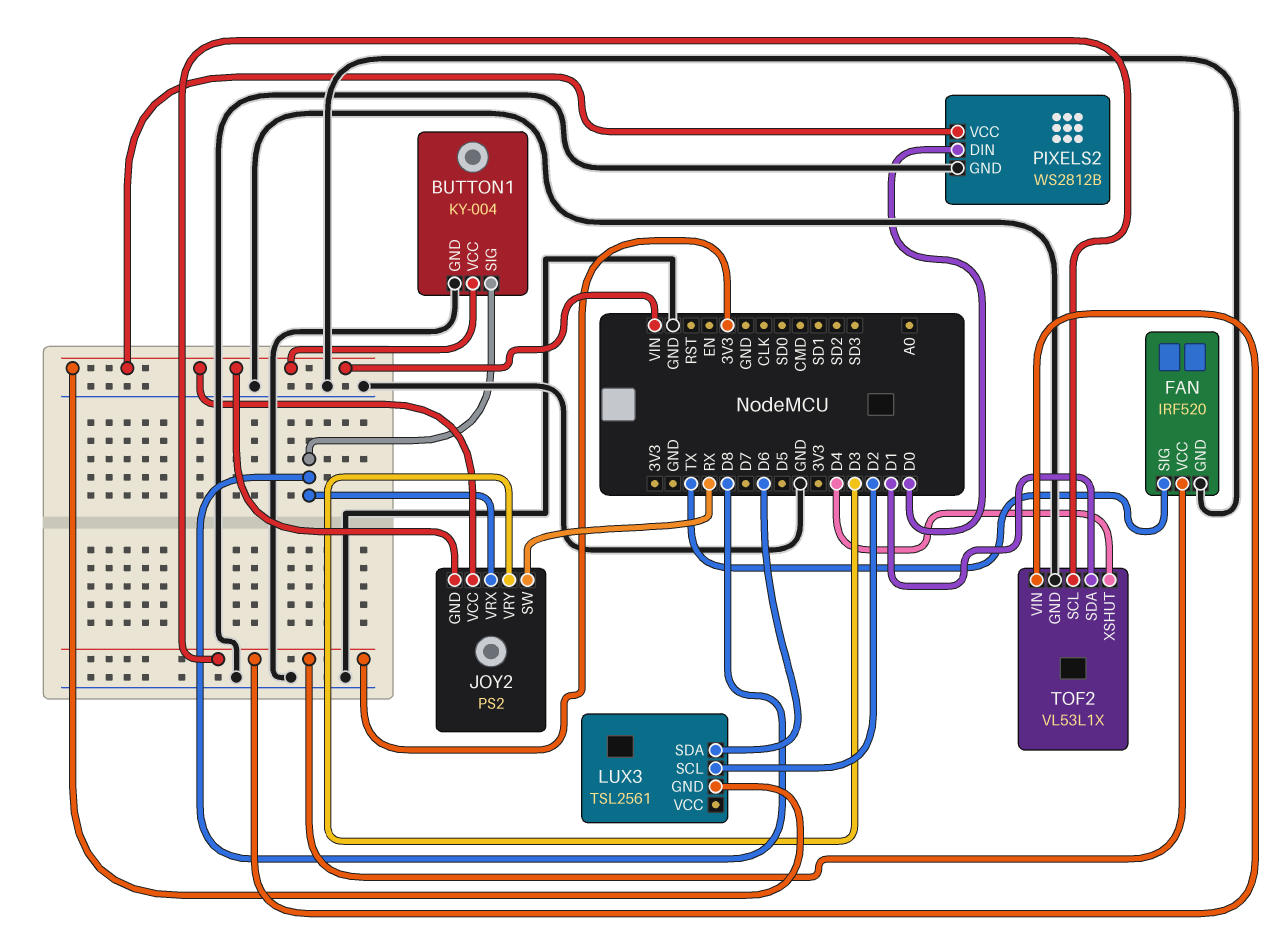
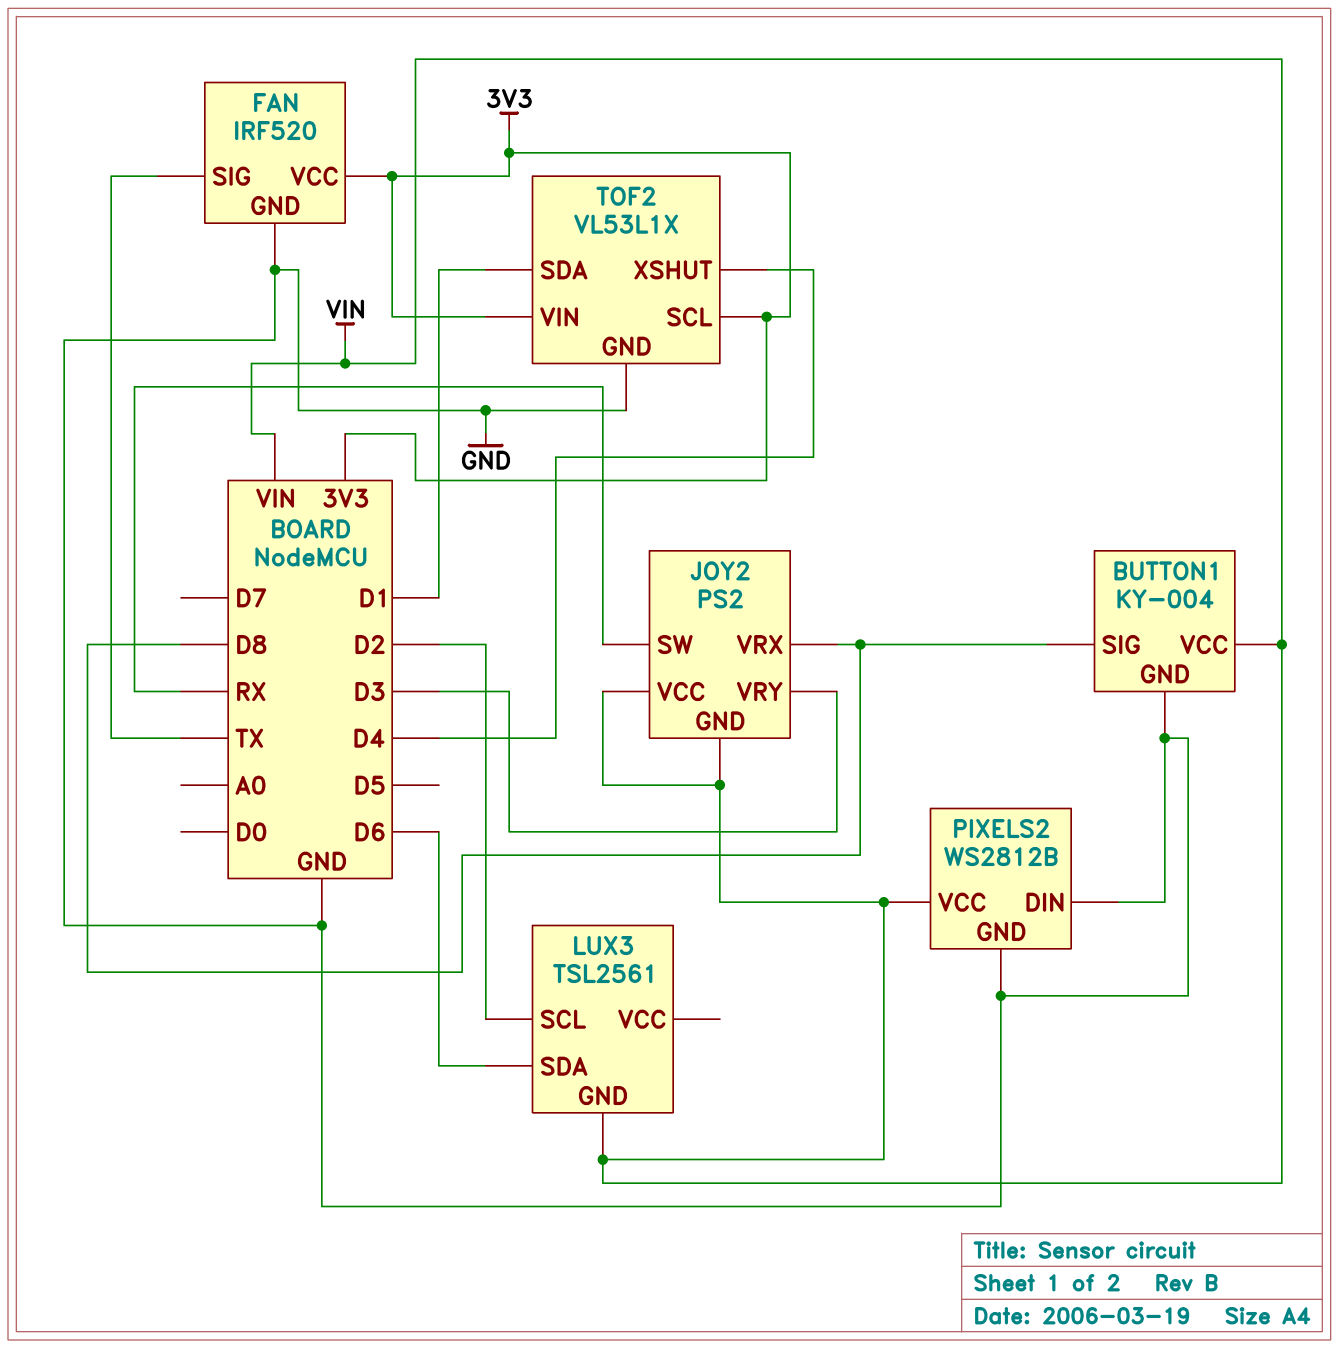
PIXELS2 pin DIN: D0 -> GND

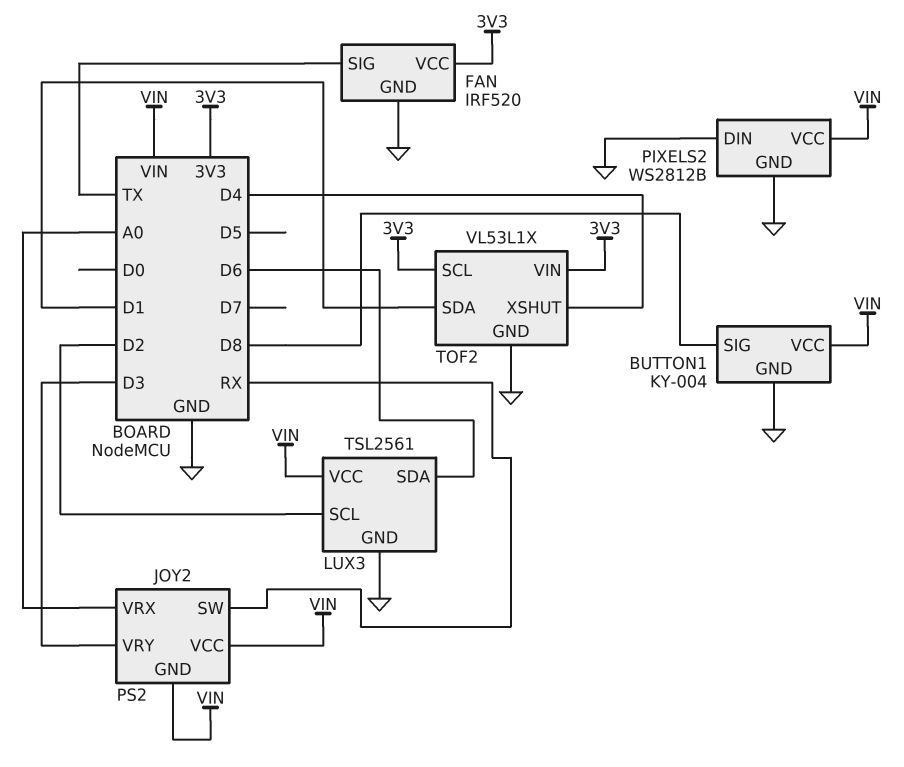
JOY2 pin VRX: D8 -> A0
LUX3 pin GND: VIN -> GND
LUX3 pin VCC: none -> VIN

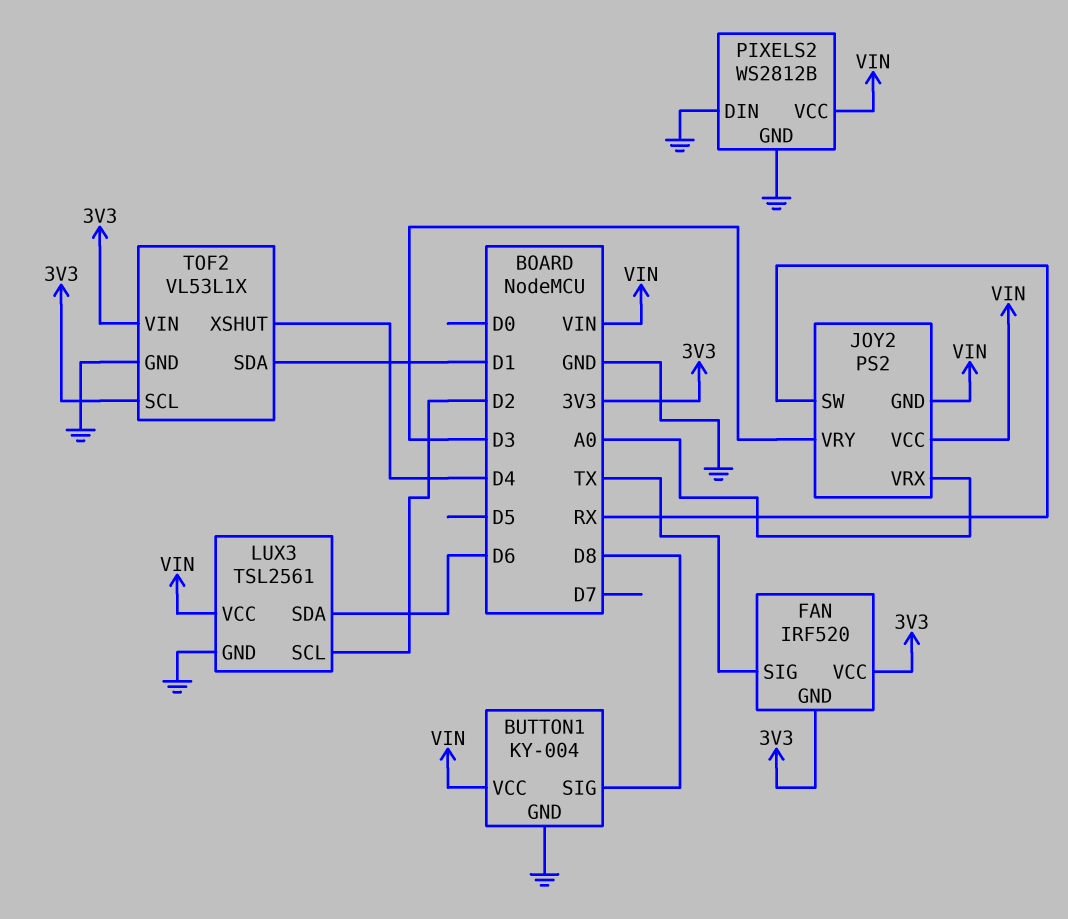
FAN pin GND: GND -> 3V3

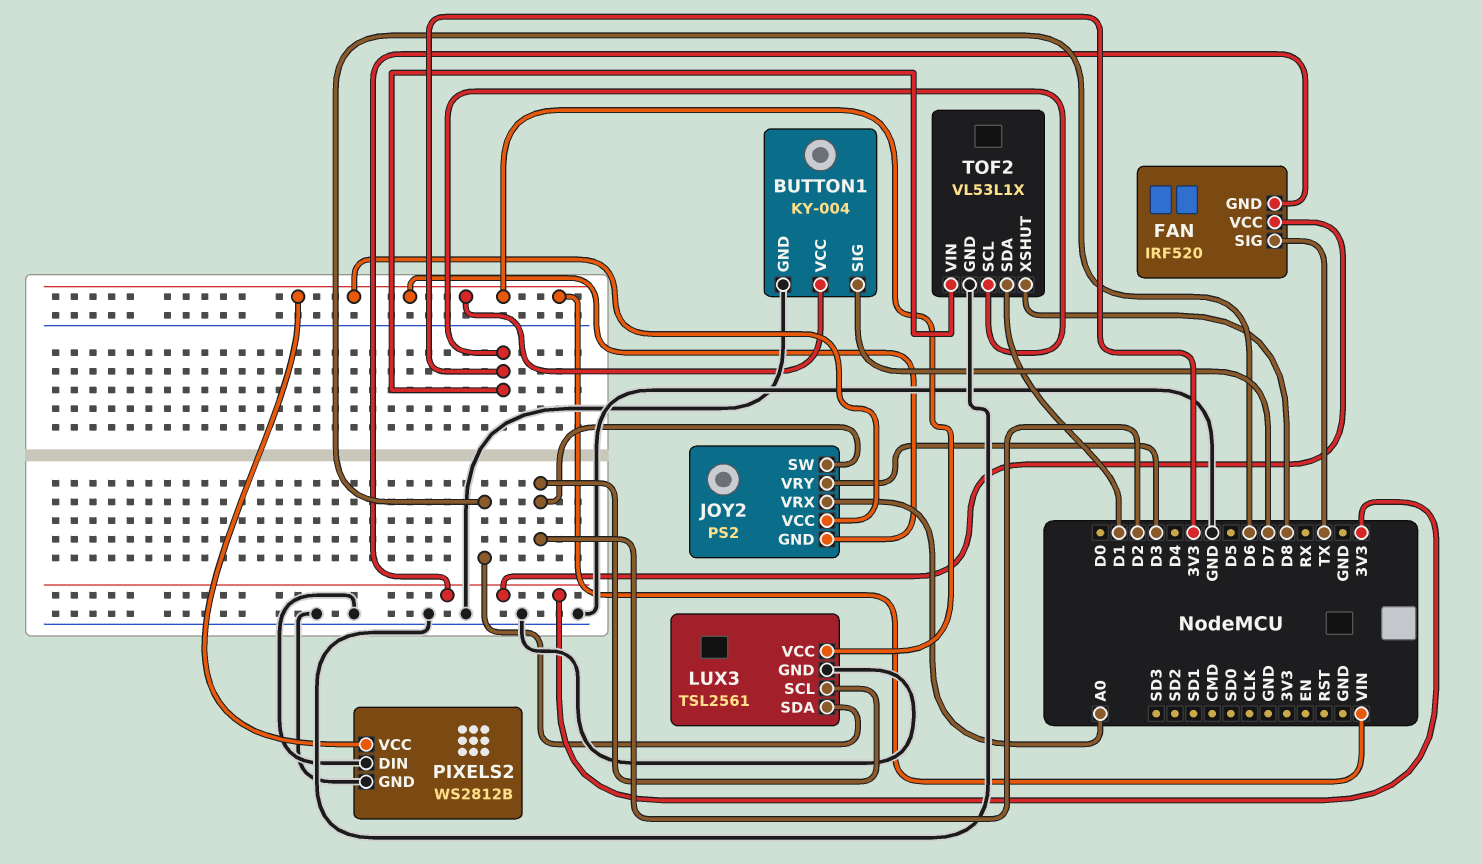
BUTTON1 pin SIG: D8 -> D7
JOY2 pin SW: RX -> D2
TOF2 pin XSHUT: D4 -> D8

